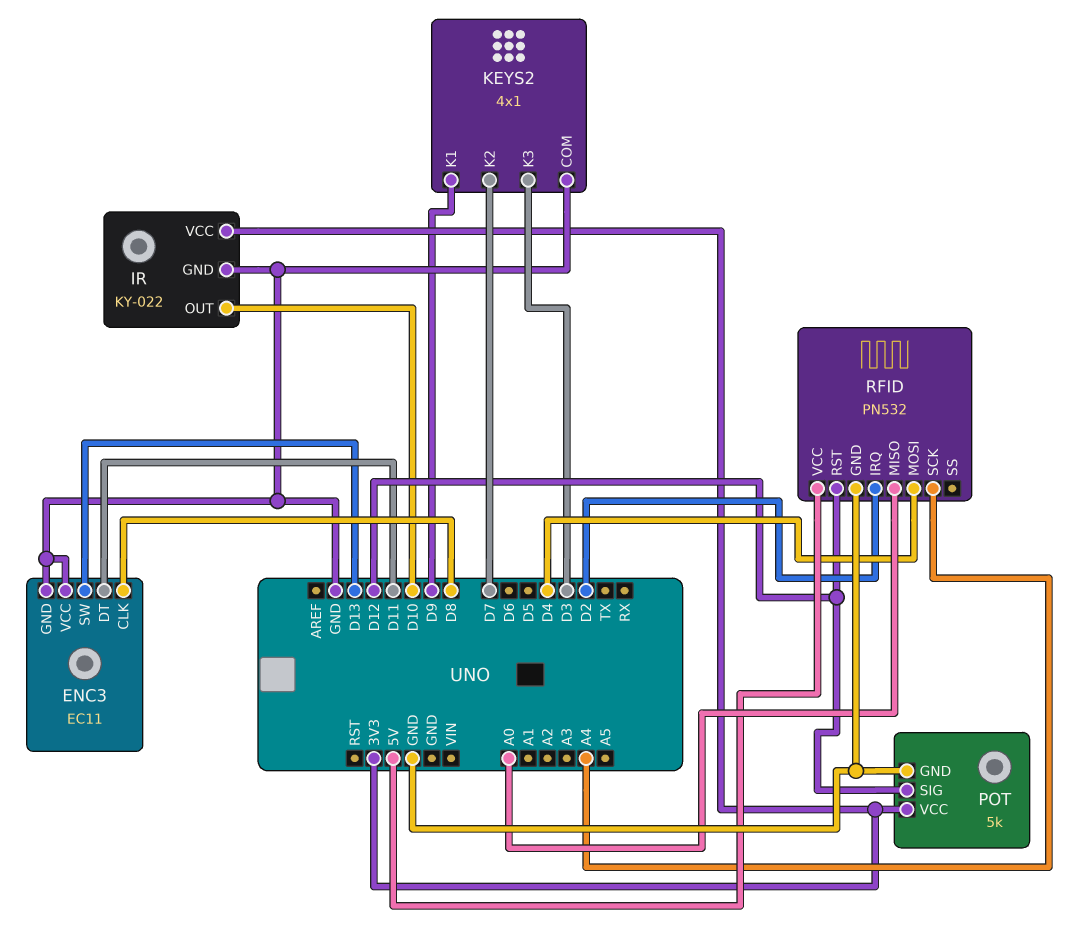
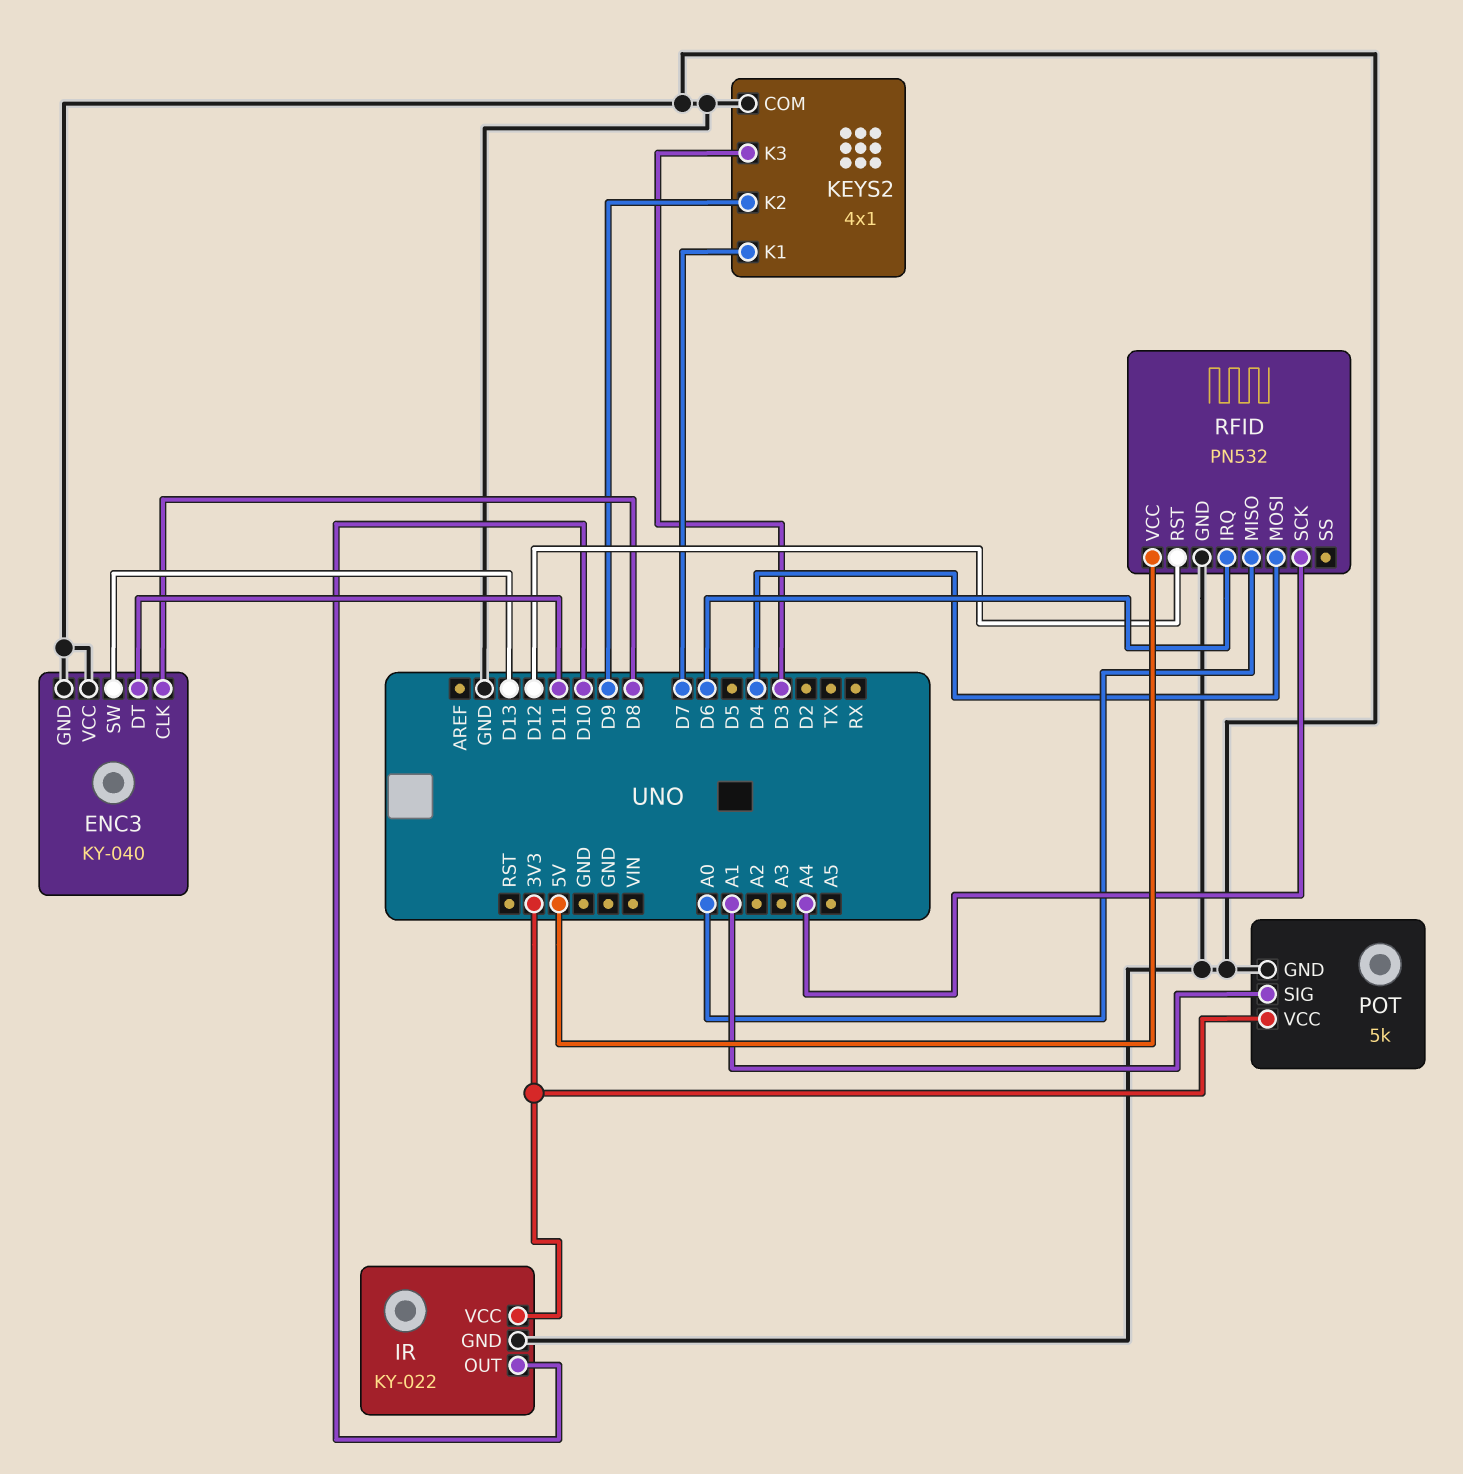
ENC3: EC11 -> KY-040
KEYS2 pin K1: D9 -> D7
KEYS2 pin K2: D7 -> D9
POT pin SIG: D12 -> A1
RFID pin IRQ: D2 -> D6

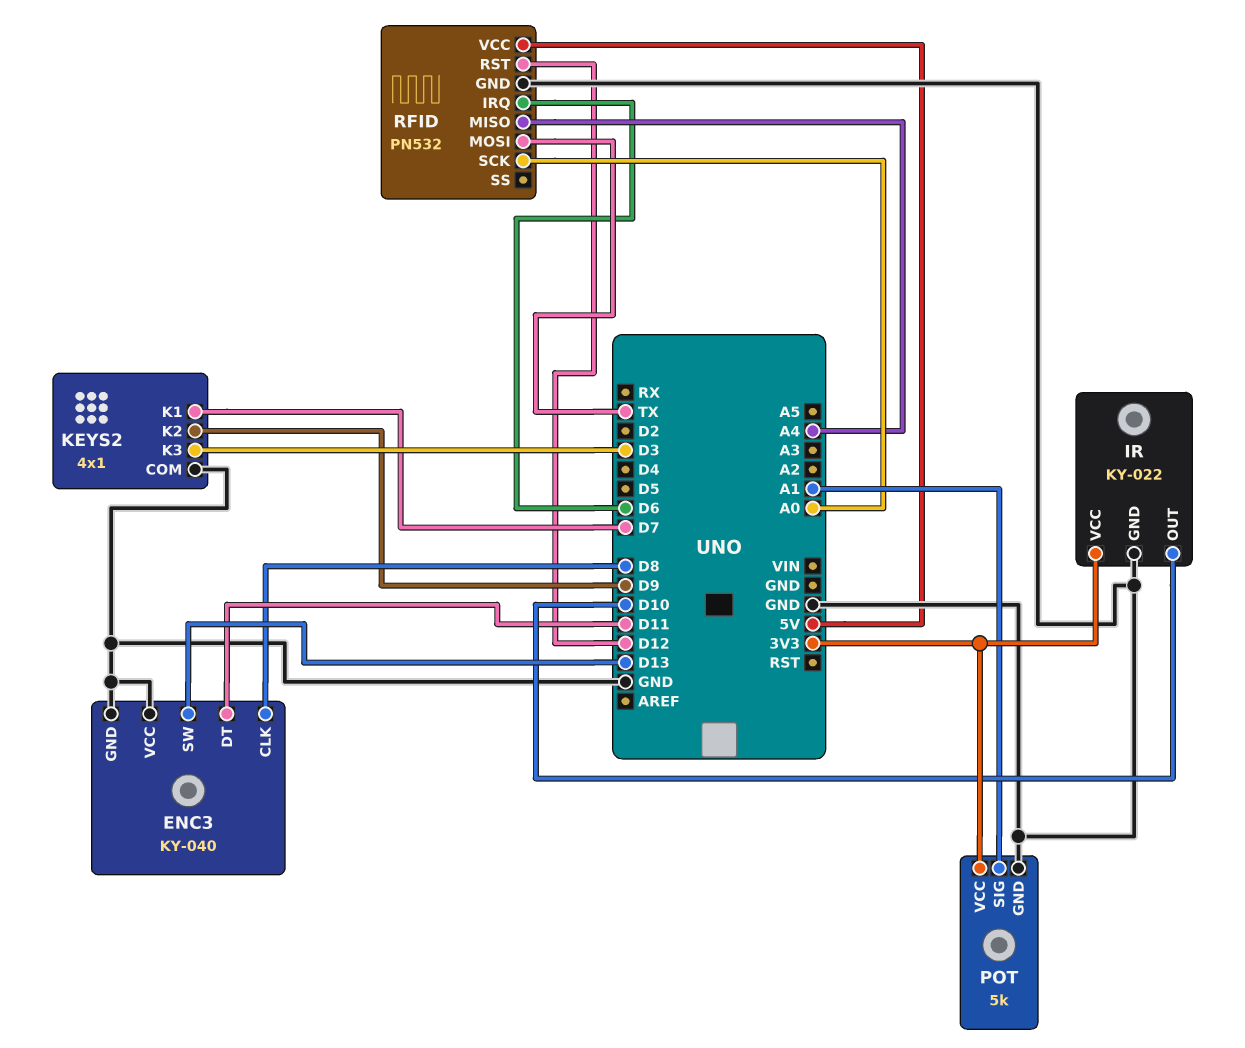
RFID pin MISO: A0 -> A4
RFID pin MOSI: D4 -> TX
RFID pin SCK: A4 -> A0

